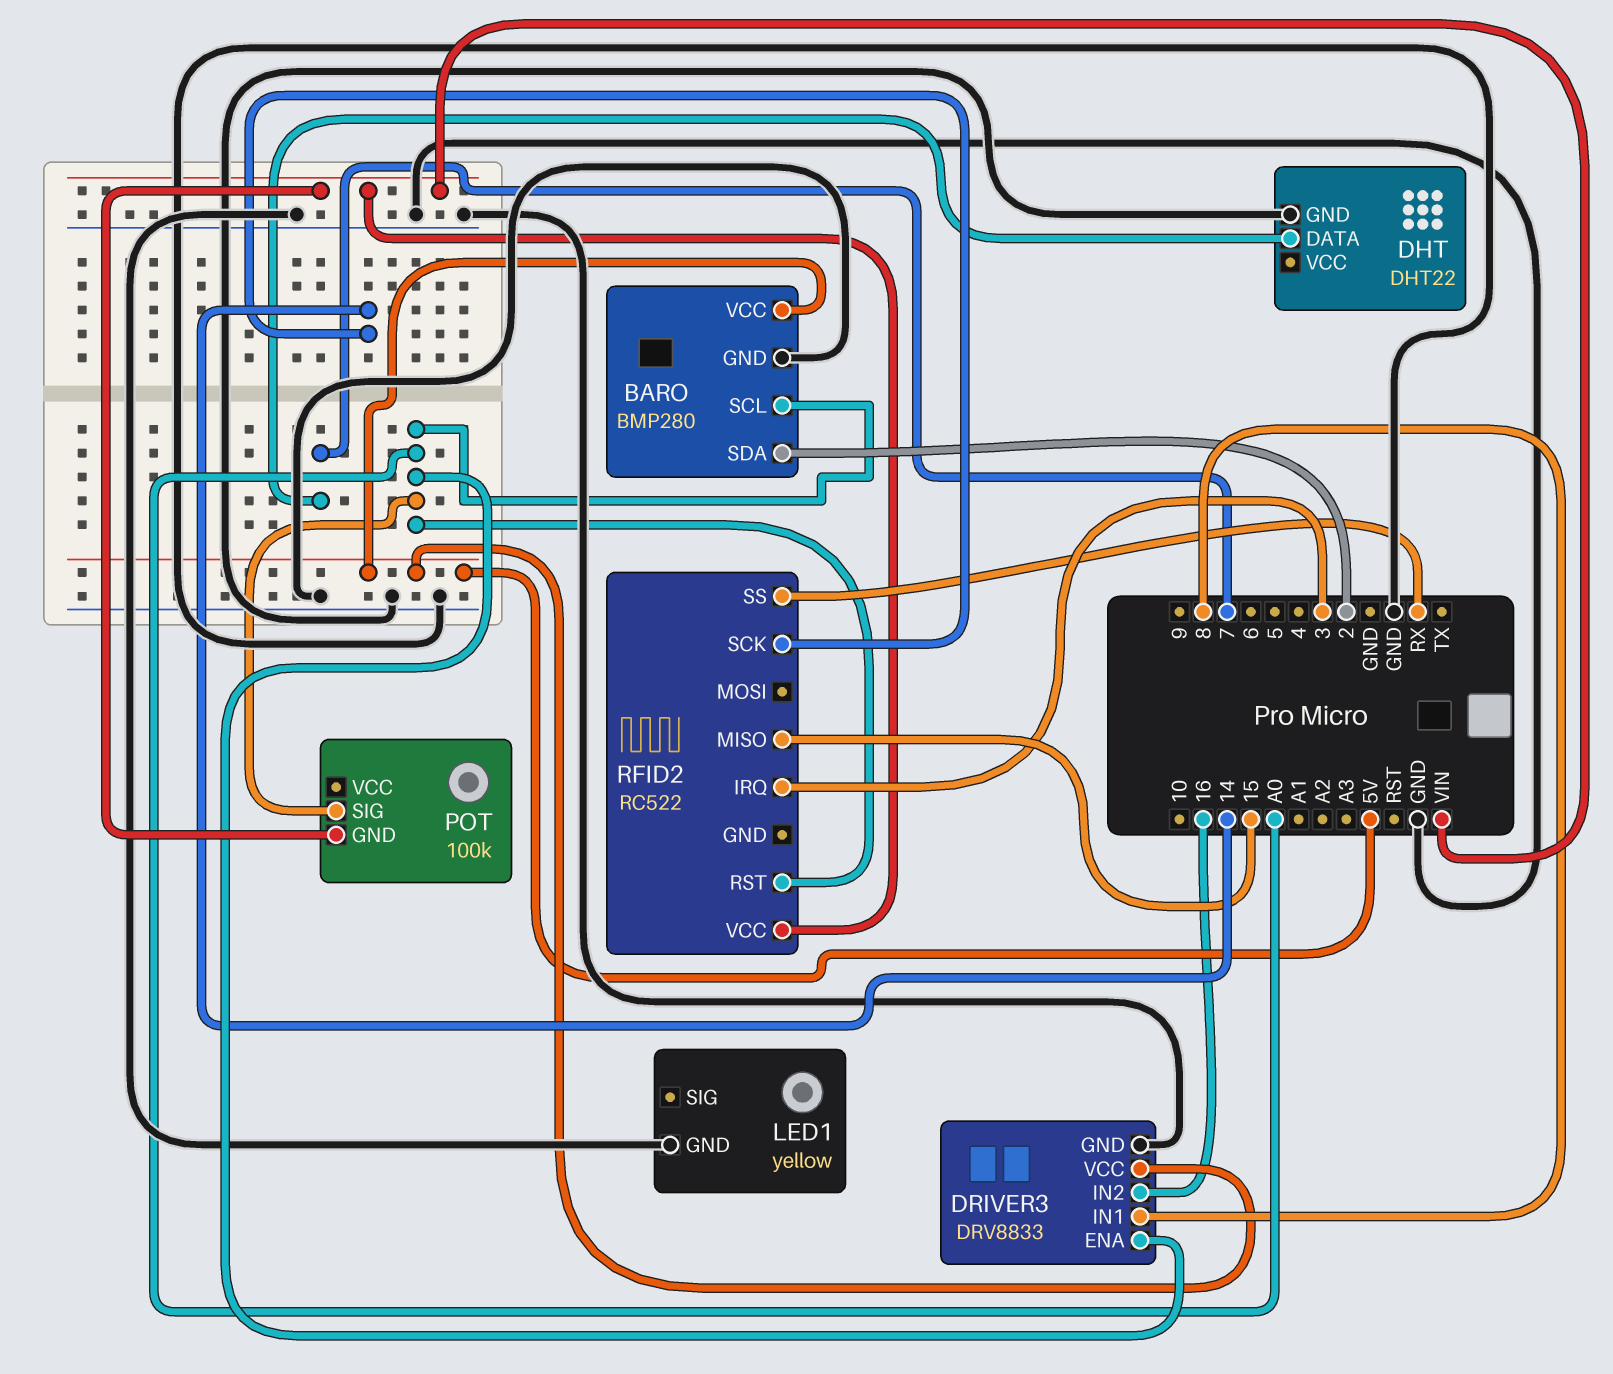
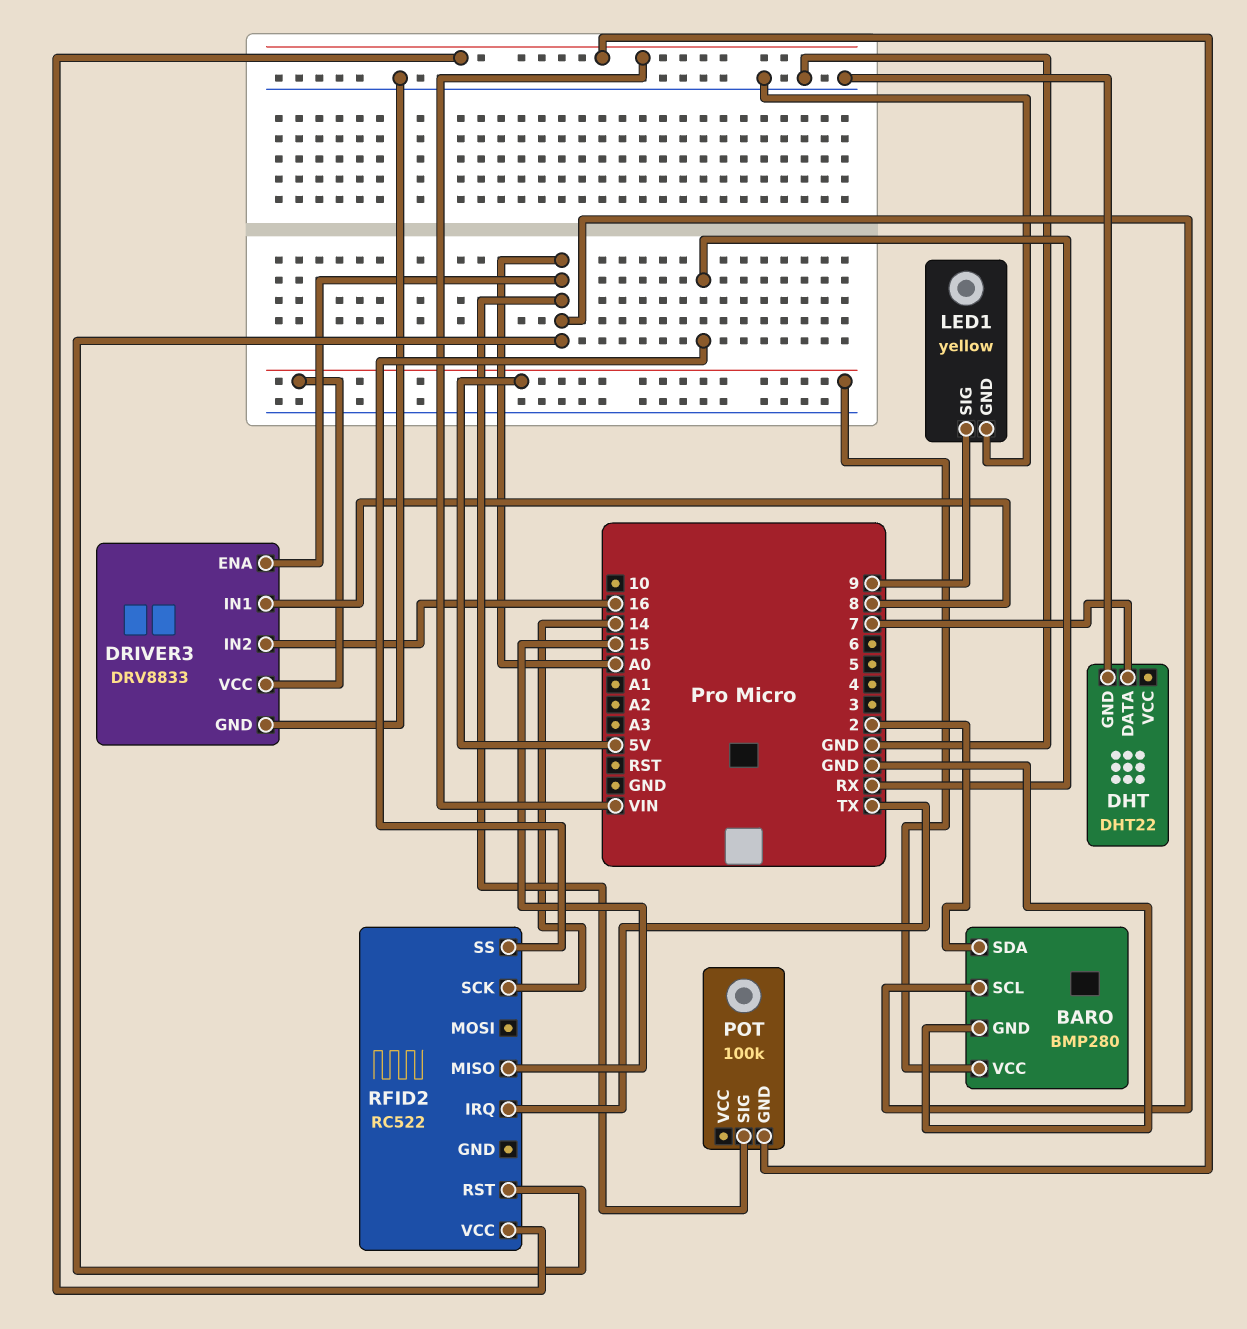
LED1 pin SIG: none -> 9
RFID2 pin IRQ: 3 -> TX

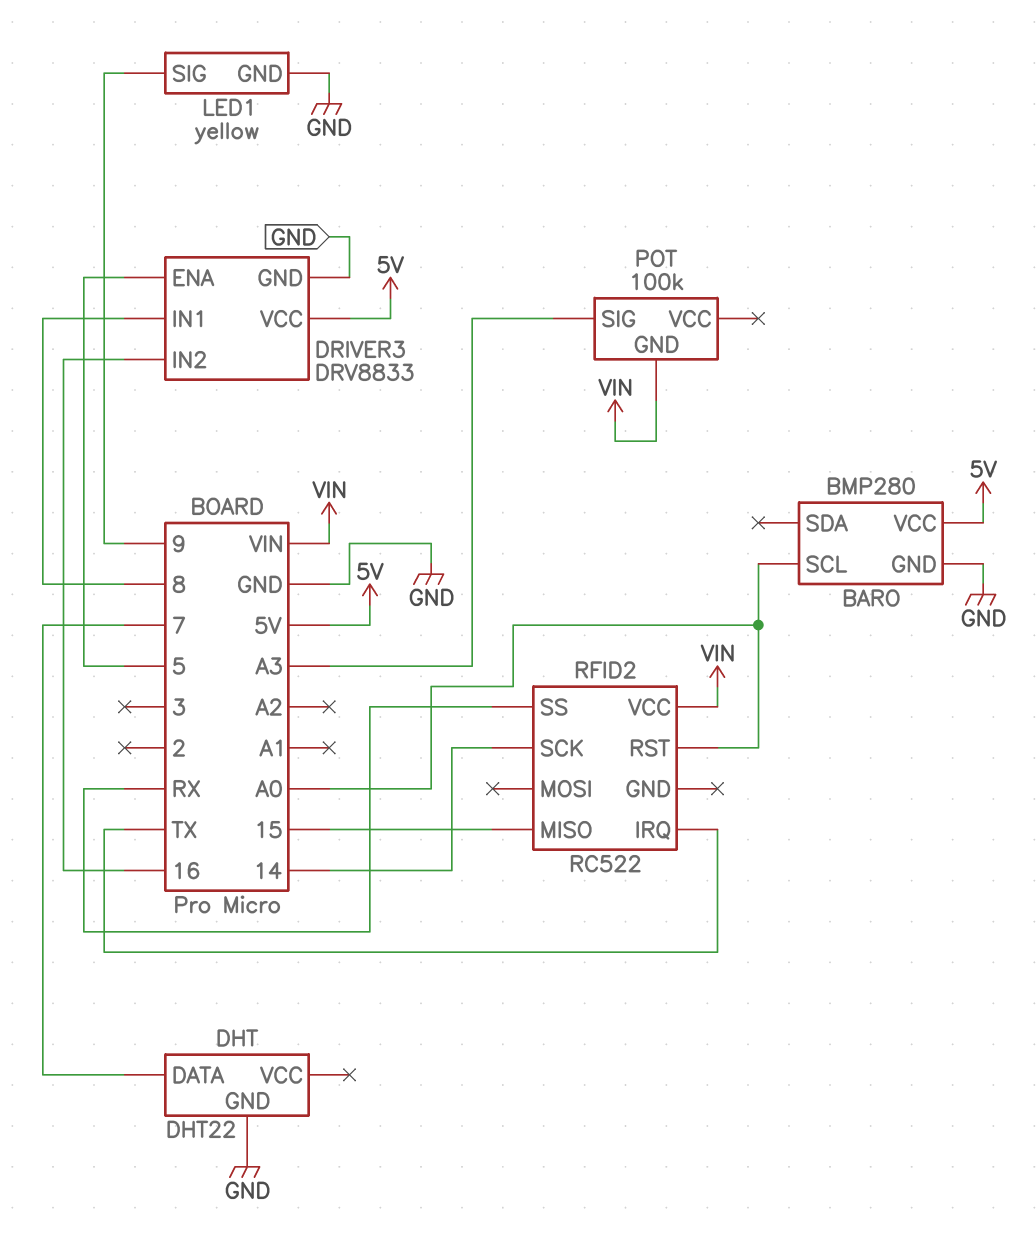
BARO pin SDA: 2 -> none
DRIVER3 pin ENA: A0 -> 5
POT pin SIG: A0 -> A3

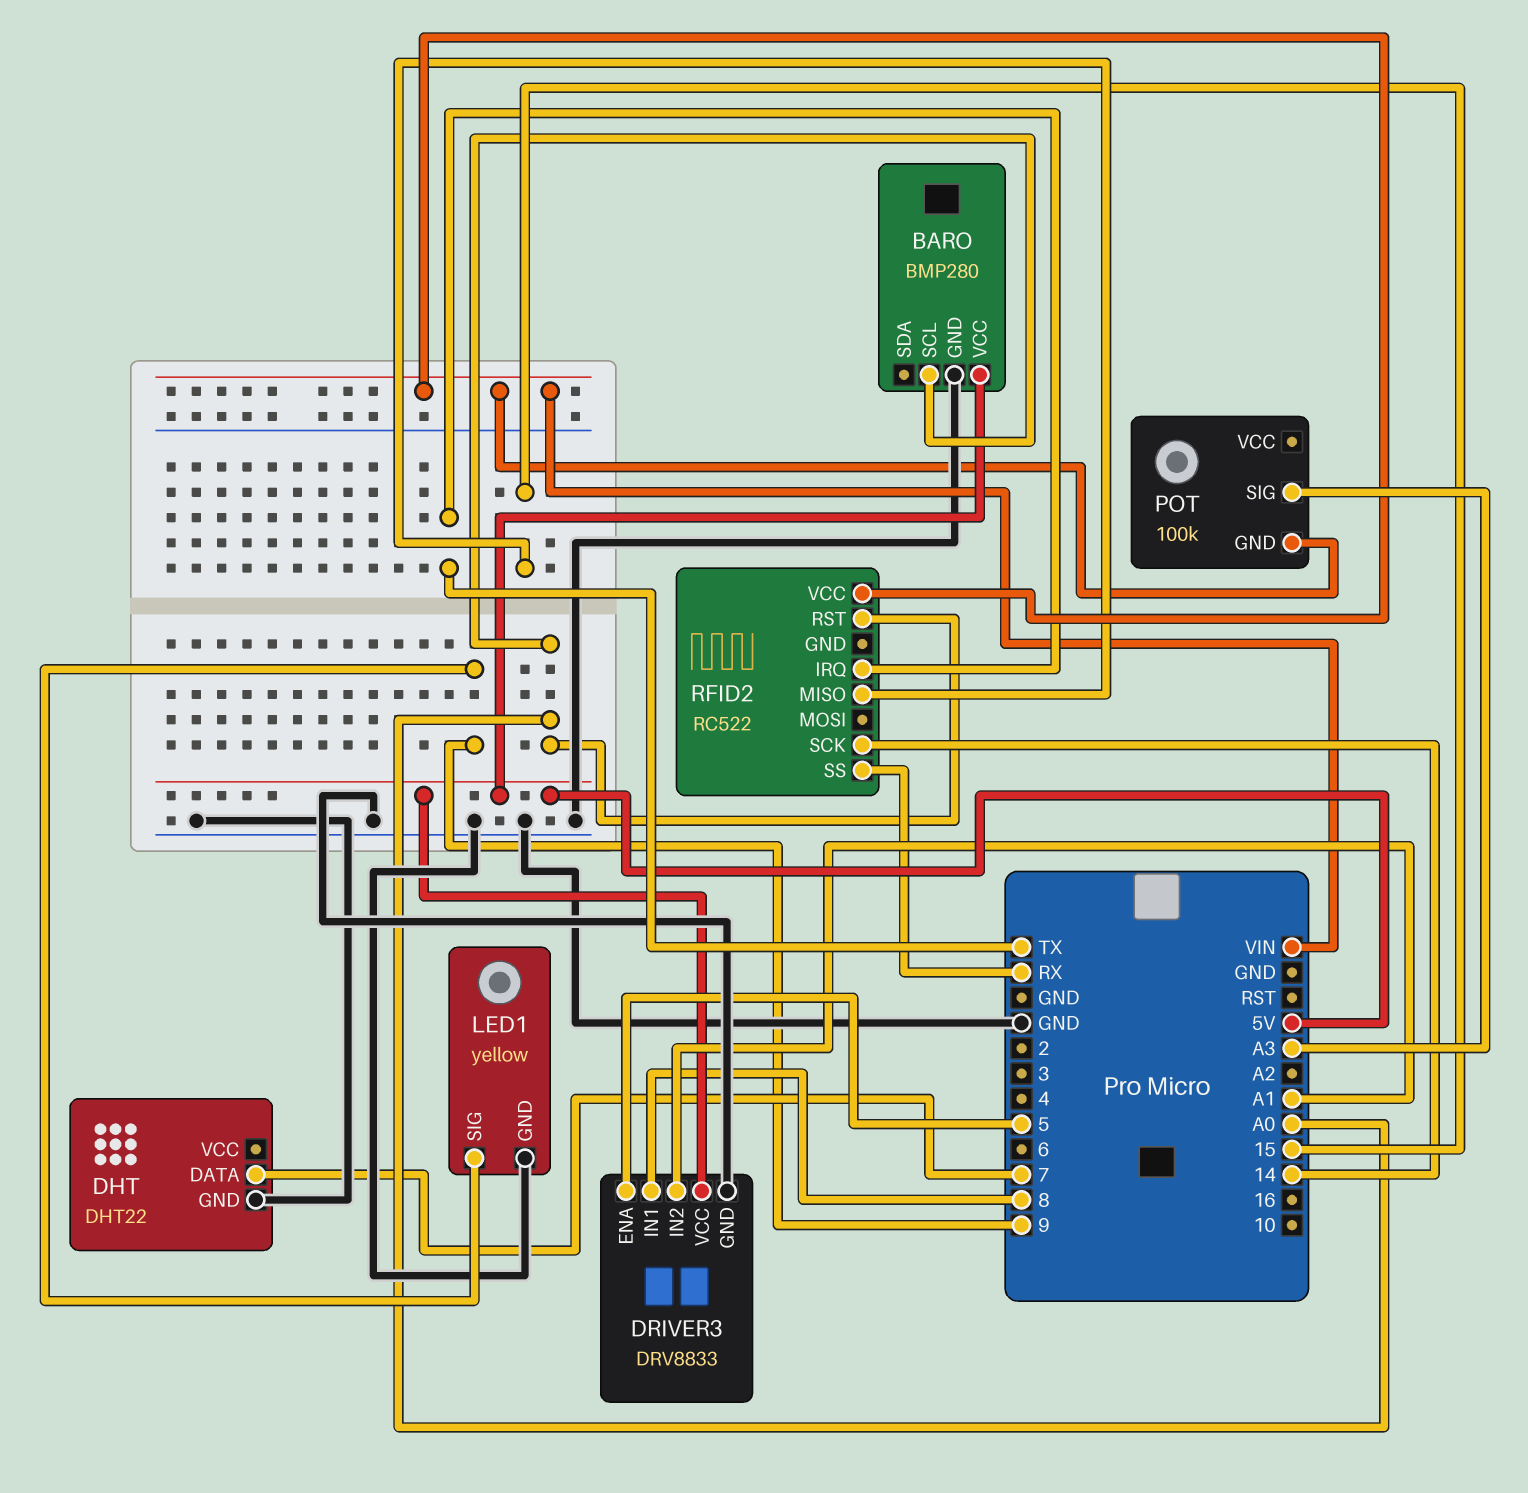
DRIVER3 pin IN2: 16 -> A1

